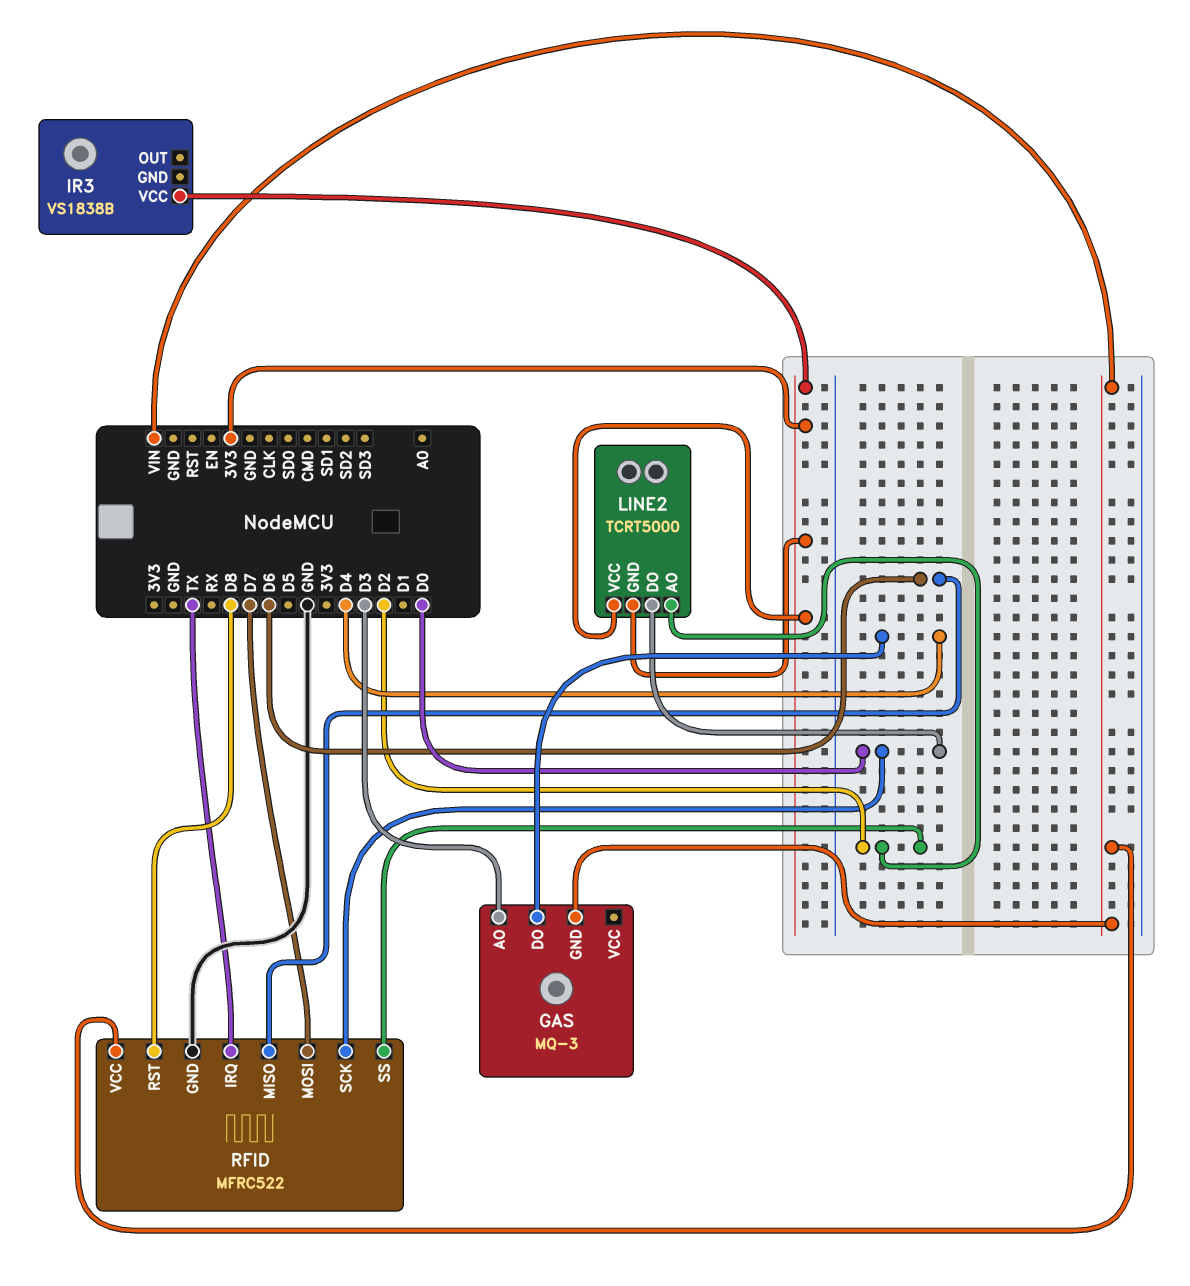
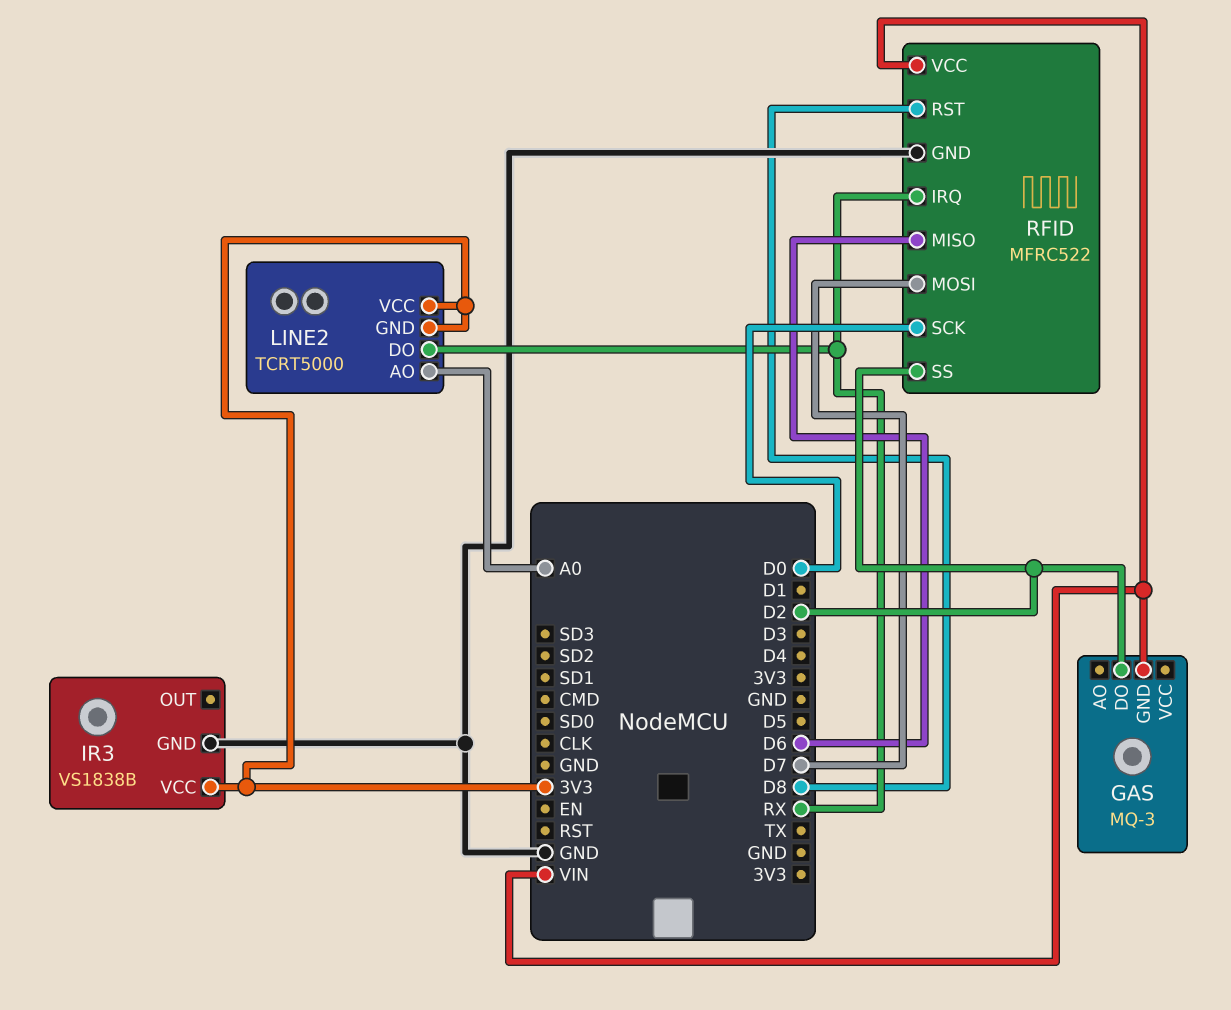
GAS pin AO: D3 -> none
GAS pin DO: D4 -> D2
IR3 pin GND: none -> GND
LINE2 pin AO: D2 -> A0
LINE2 pin DO: D0 -> RX
RFID pin IRQ: TX -> RX

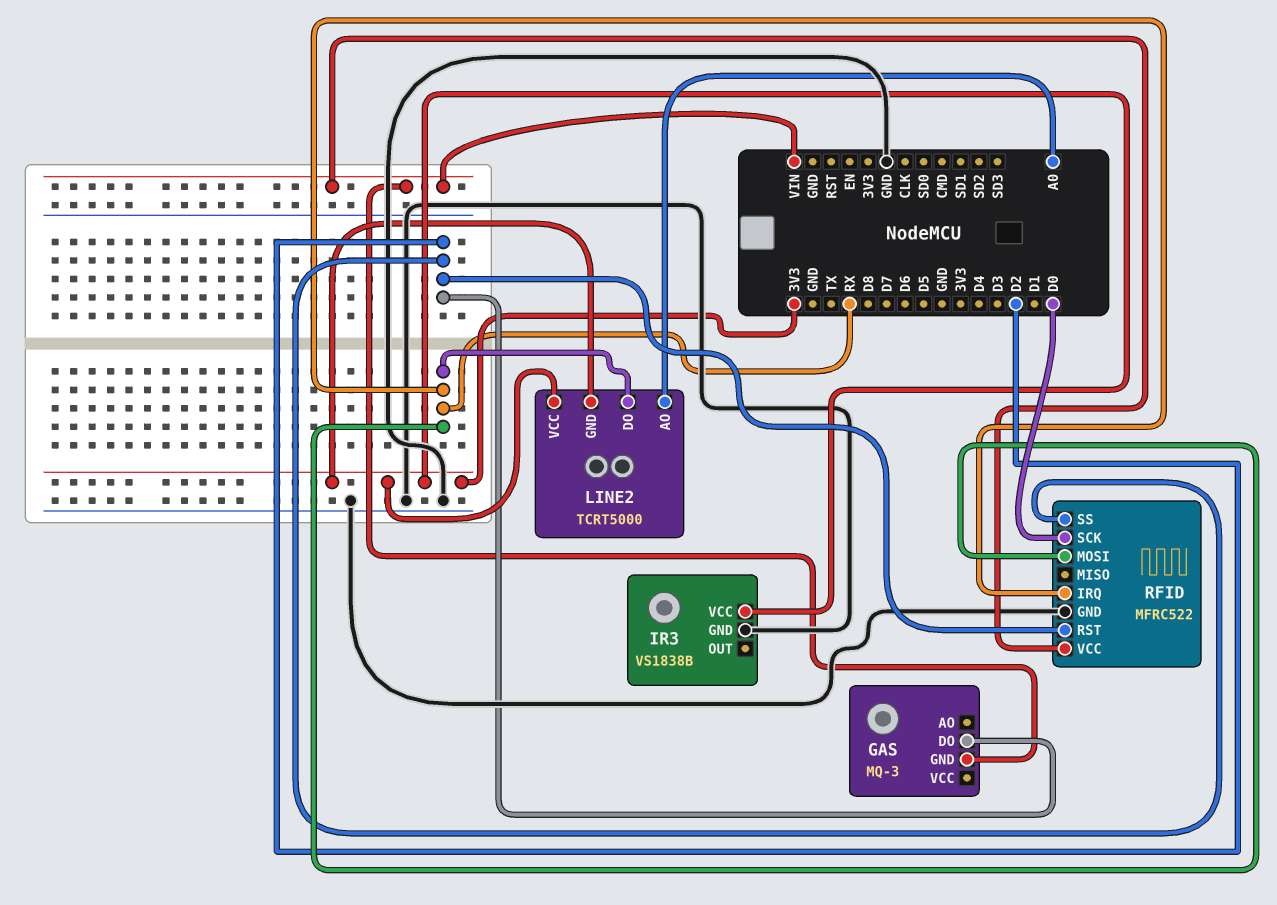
RFID pin MISO: D6 -> none
RFID pin MOSI: D7 -> RX
RFID pin RST: D8 -> D2

